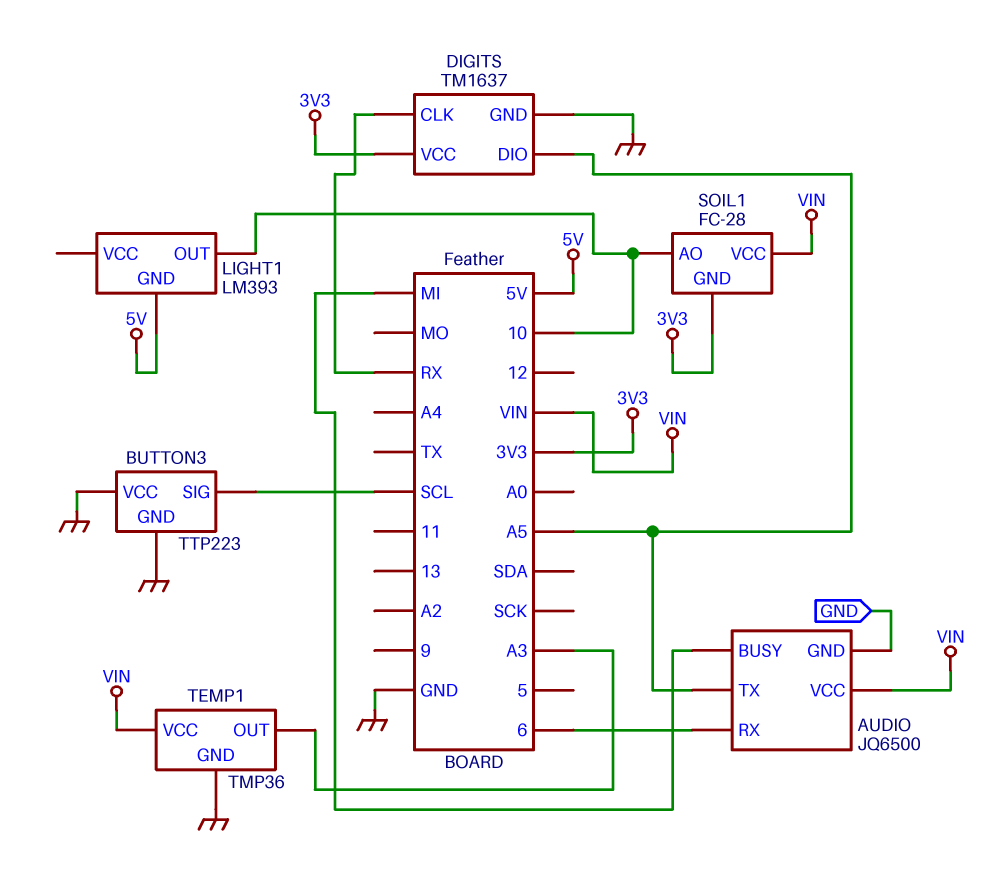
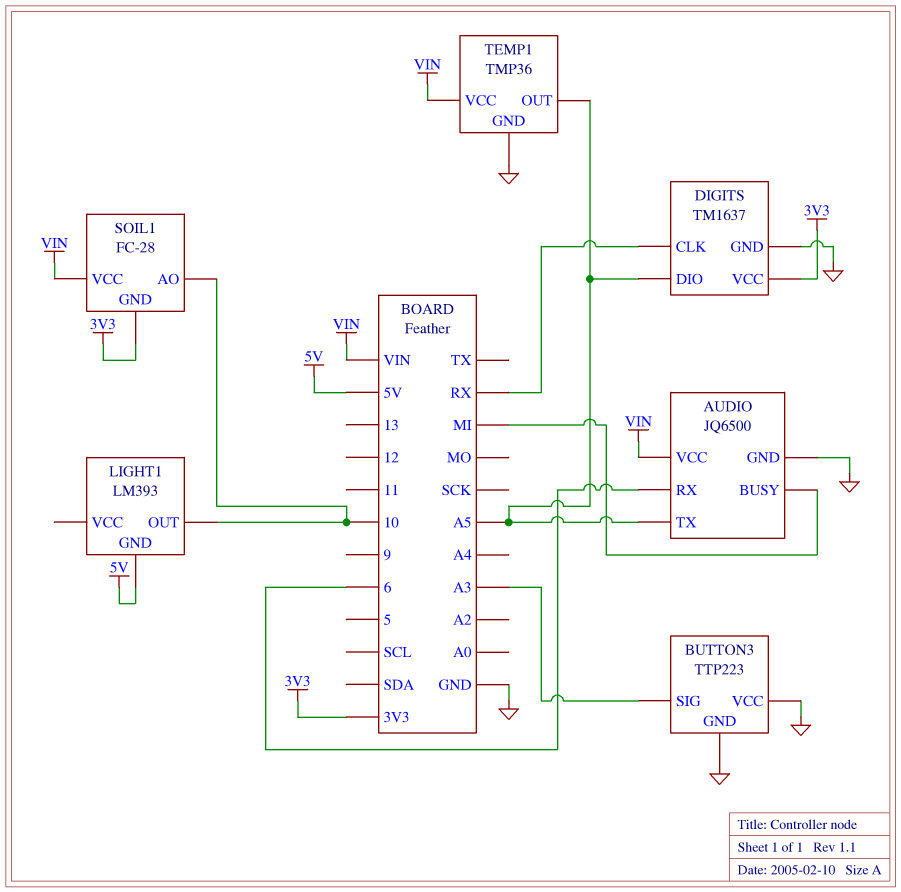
BUTTON3 pin SIG: SCL -> A3
TEMP1 pin OUT: A3 -> A5

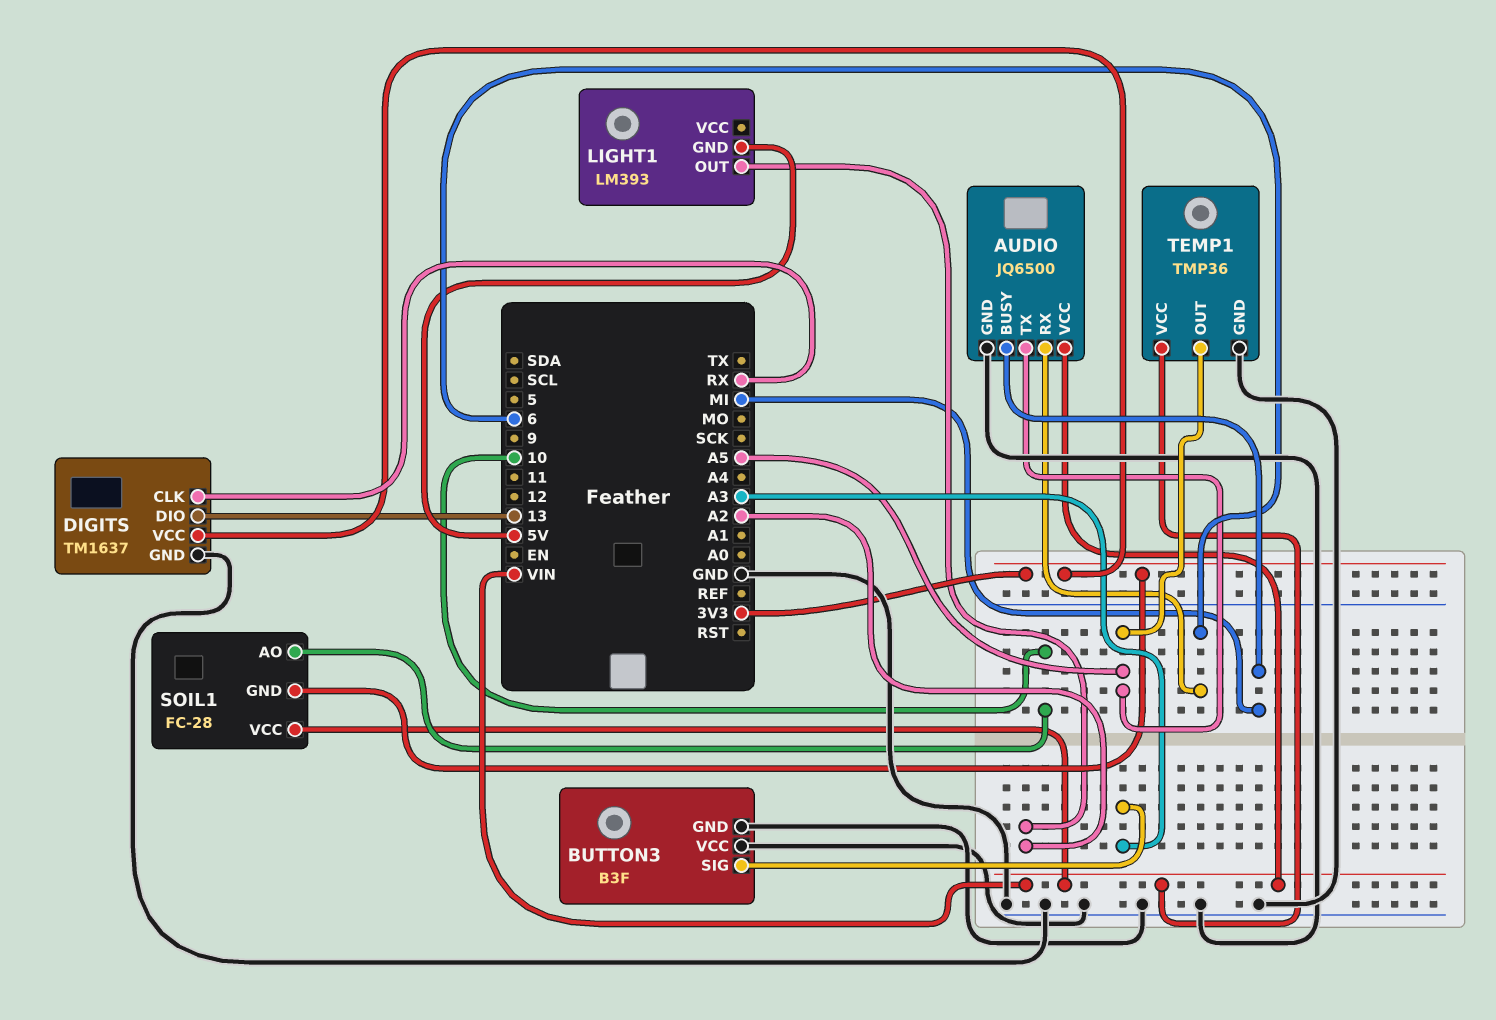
BUTTON3: TTP223 -> B3F
DIGITS pin DIO: A5 -> 13
LIGHT1 pin OUT: 10 -> A2

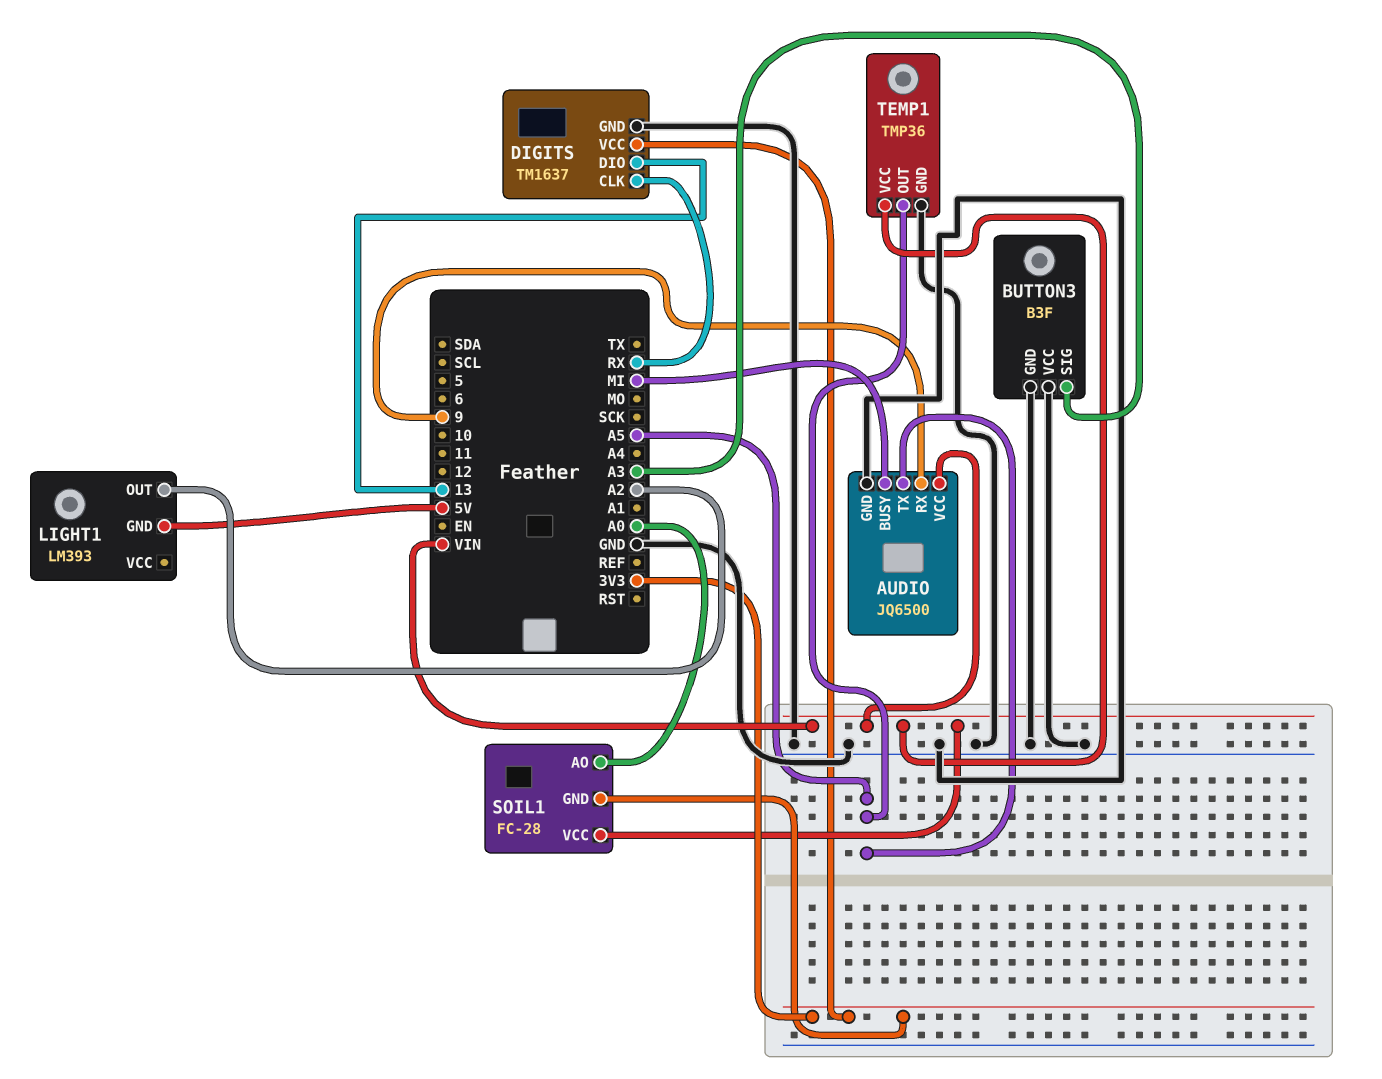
AUDIO pin RX: 6 -> 9
SOIL1 pin AO: 10 -> A0

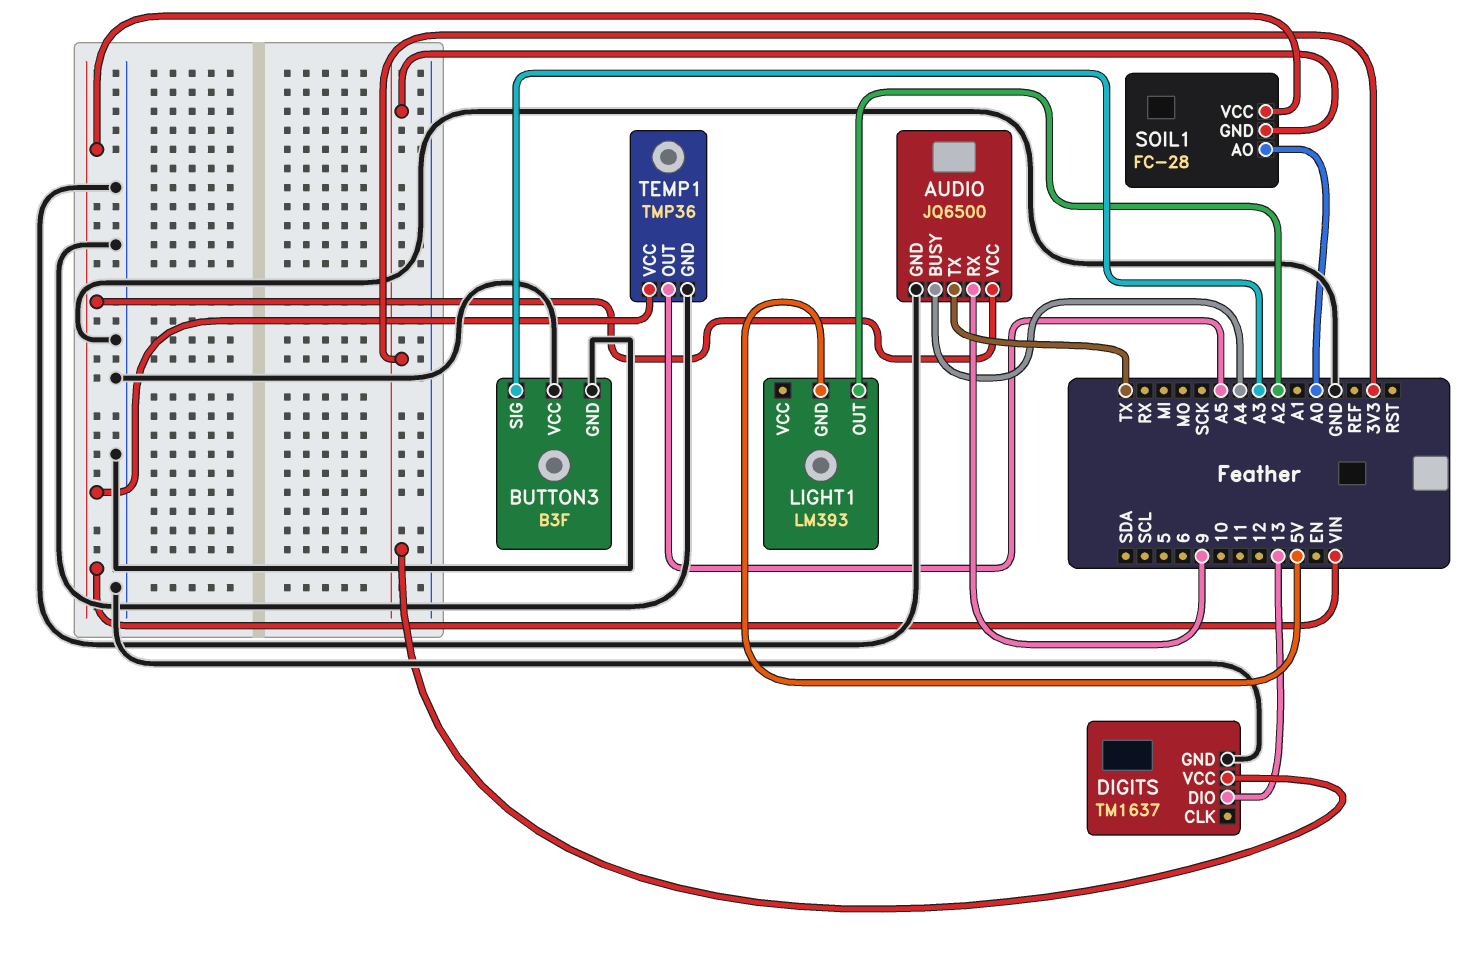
AUDIO pin BUSY: MI -> A4
AUDIO pin TX: A5 -> TX
DIGITS pin CLK: RX -> none

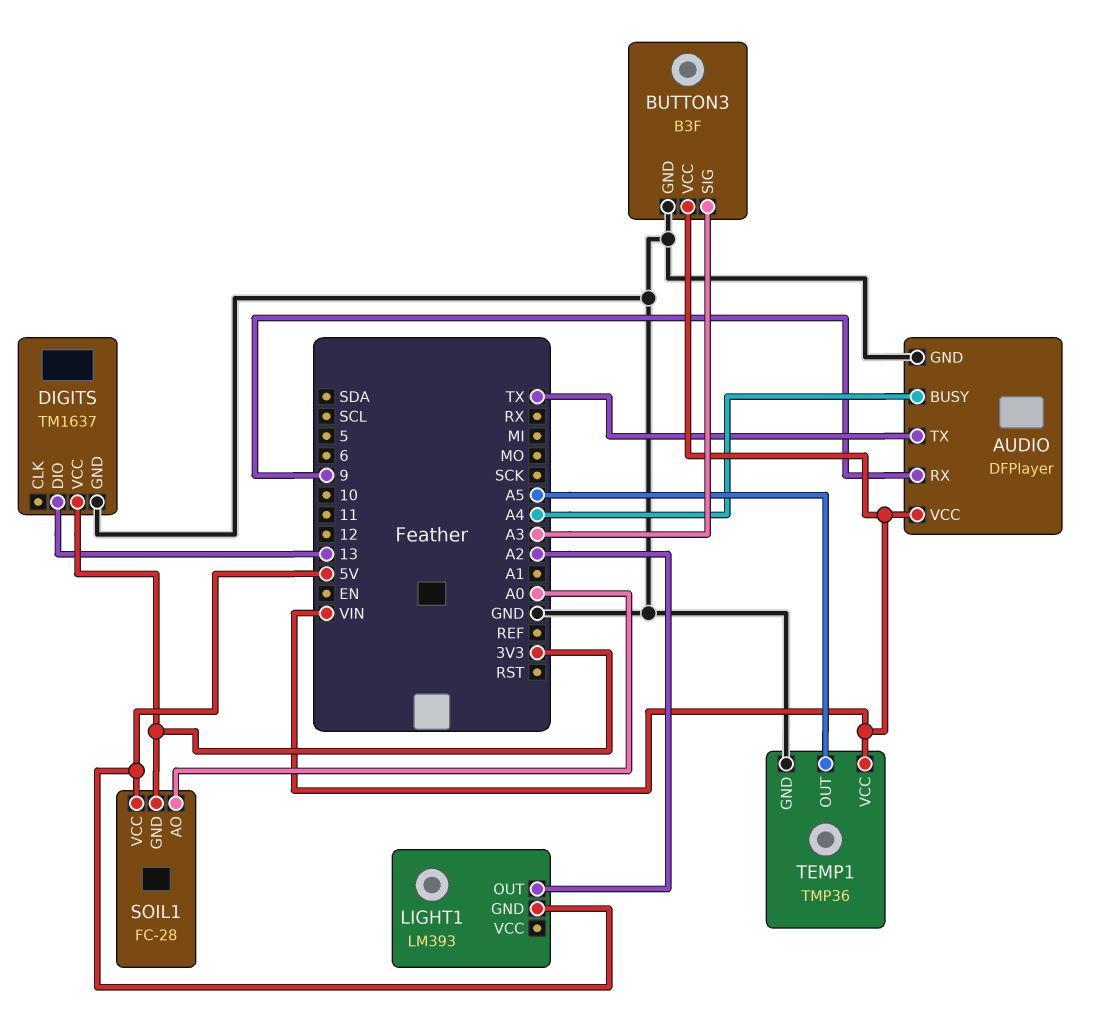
AUDIO: JQ6500 -> DFPlayer
BUTTON3 pin VCC: GND -> VIN
SOIL1 pin VCC: VIN -> 5V

